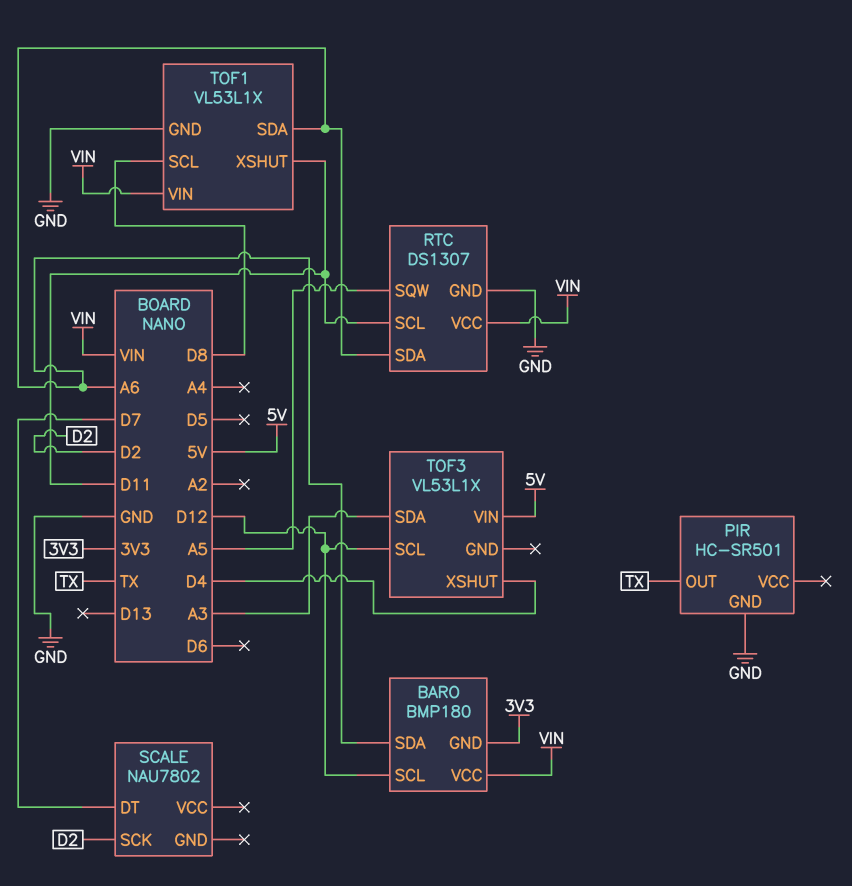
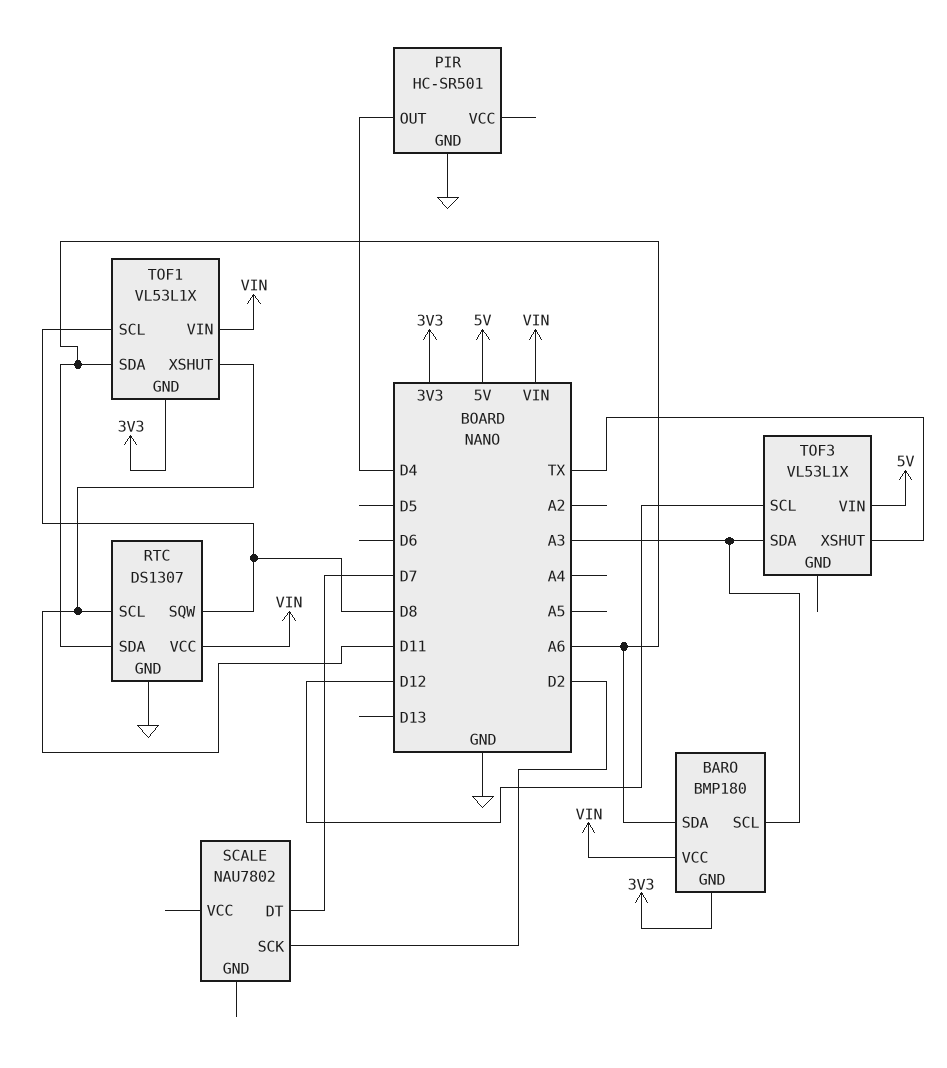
BARO pin SCL: D12 -> A3
PIR pin OUT: TX -> D4
RTC pin SQW: A5 -> D8
TOF1 pin GND: GND -> 3V3
TOF3 pin XSHUT: D4 -> TX

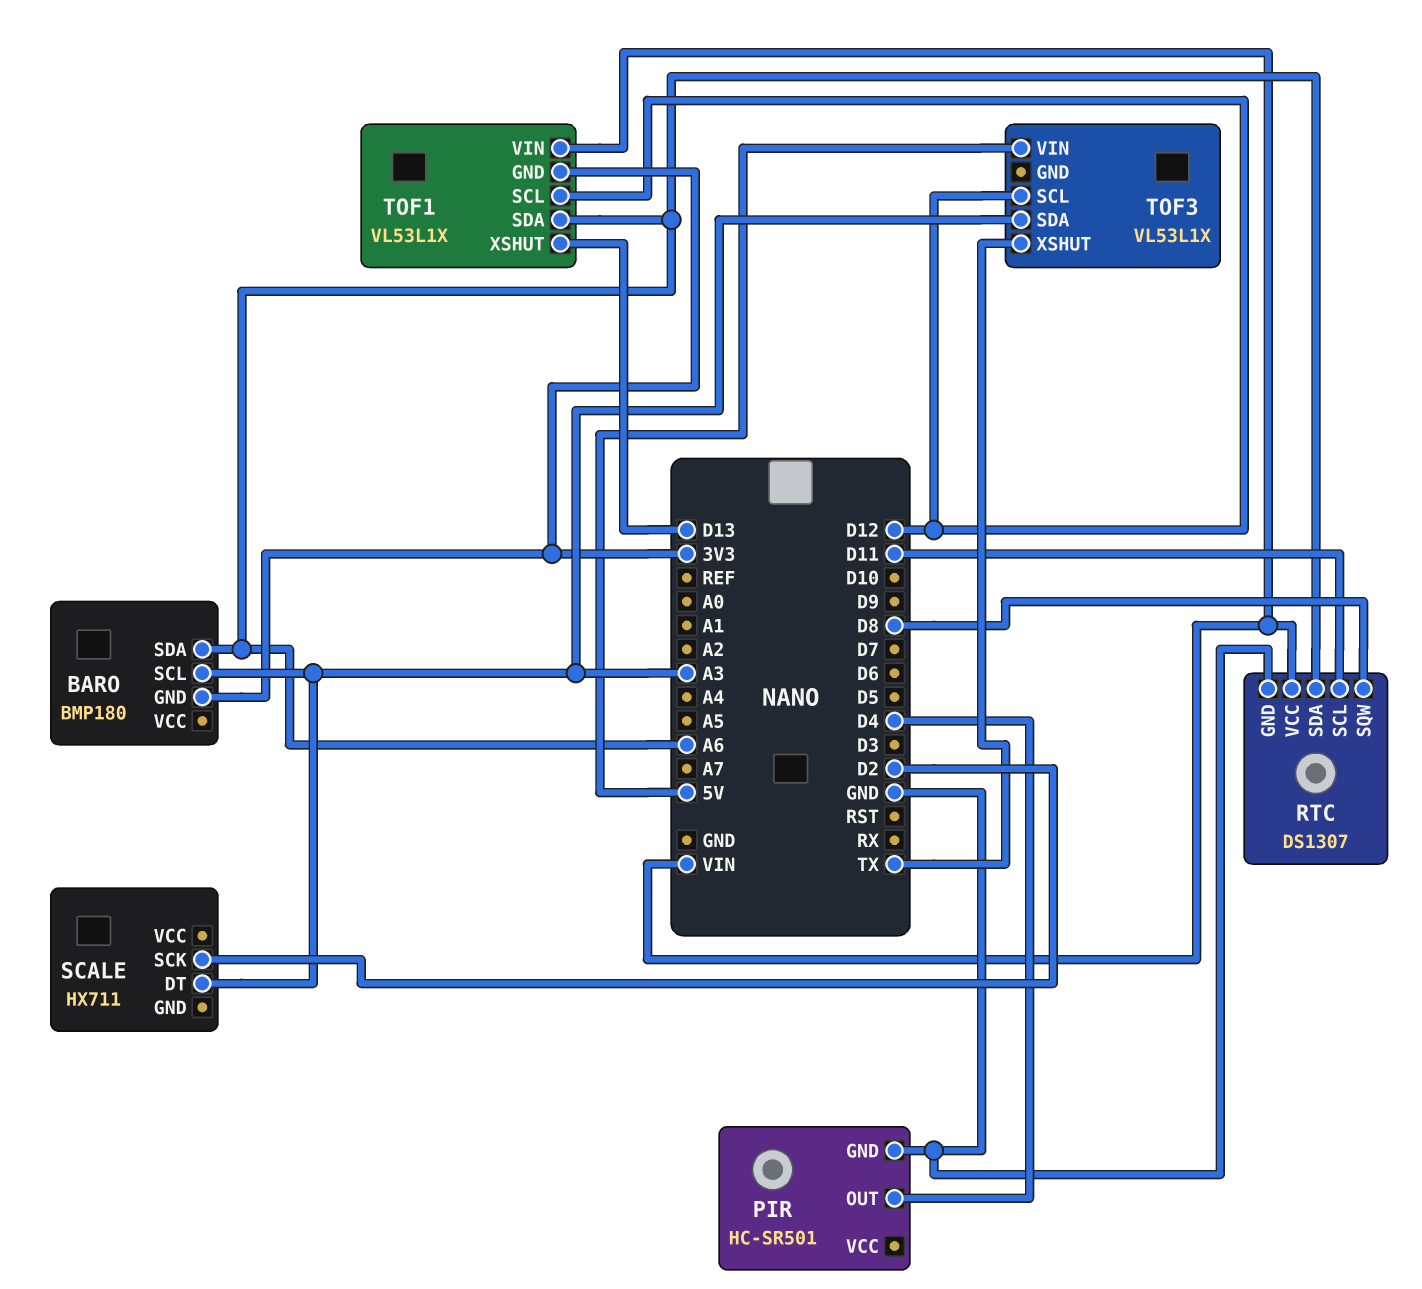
BARO pin VCC: VIN -> none
SCALE: NAU7802 -> HX711
SCALE pin DT: D7 -> A3
TOF1 pin SCL: D8 -> D12
TOF1 pin XSHUT: D11 -> D13

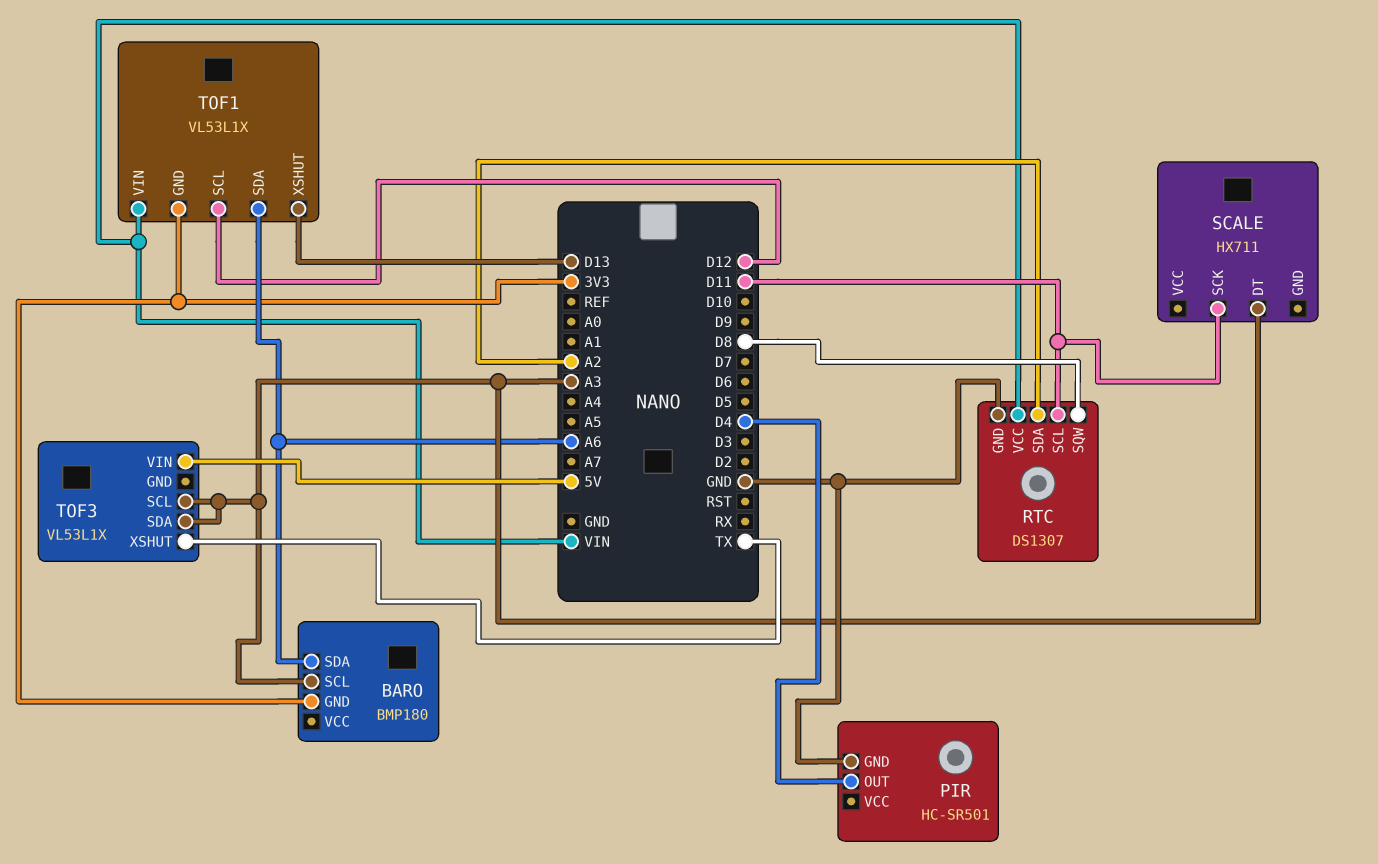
RTC pin SDA: A6 -> A2
SCALE pin SCK: D2 -> D11
TOF3 pin SCL: D12 -> A3

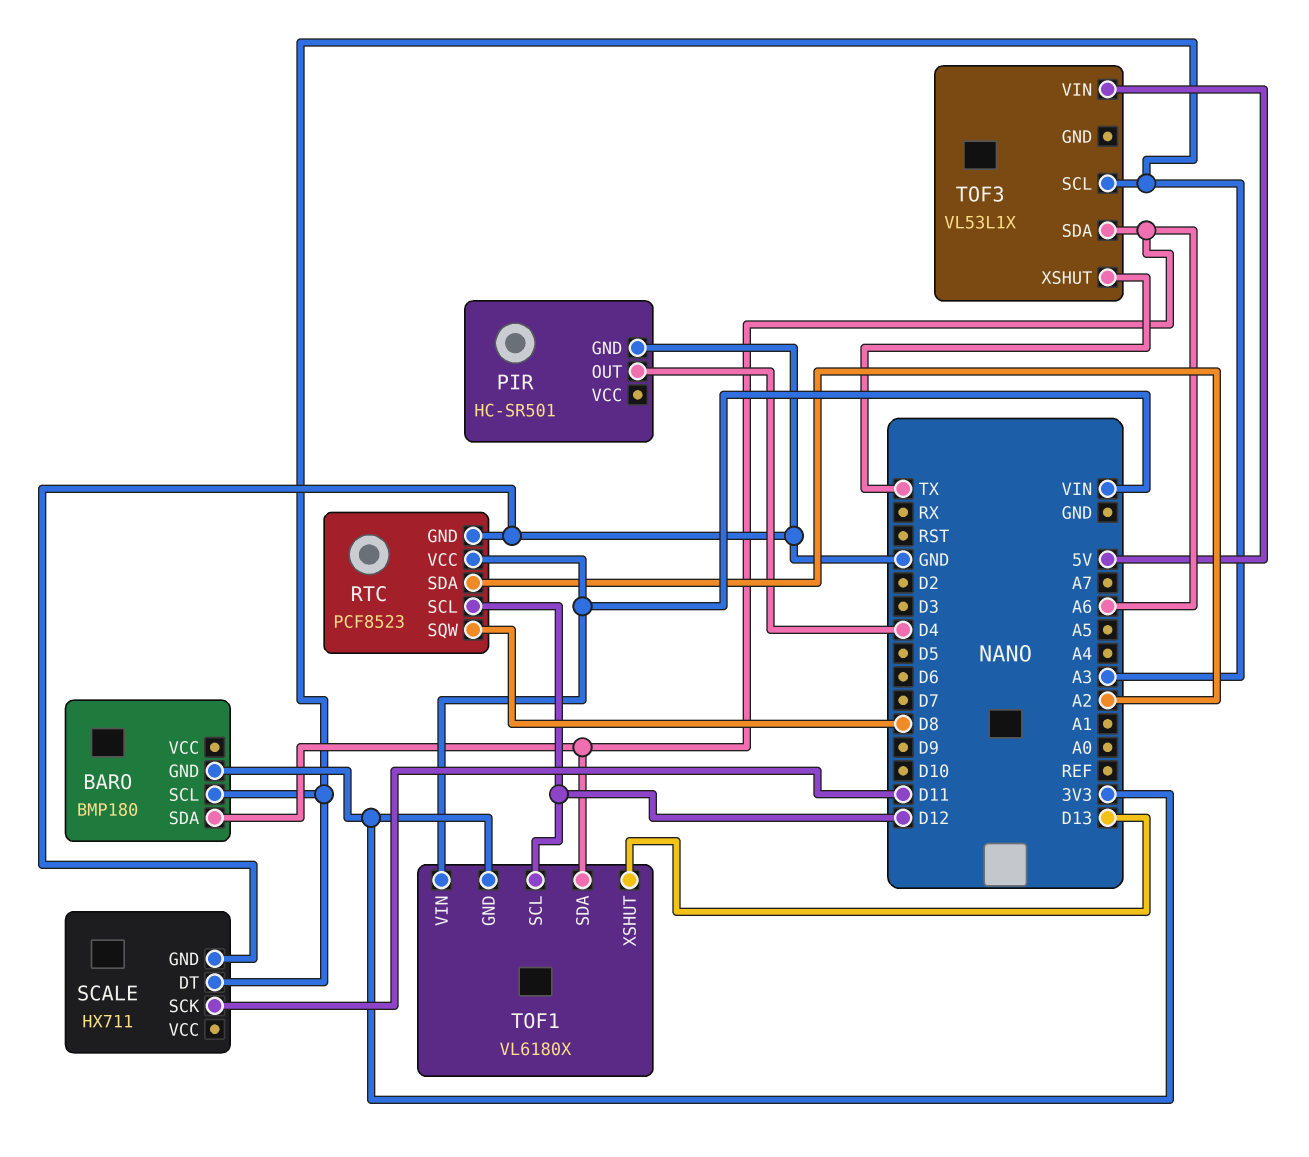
RTC: DS1307 -> PCF8523
RTC pin SCL: D11 -> D12
SCALE pin GND: none -> GND
TOF1: VL53L1X -> VL6180X
TOF3 pin SDA: A3 -> A6

